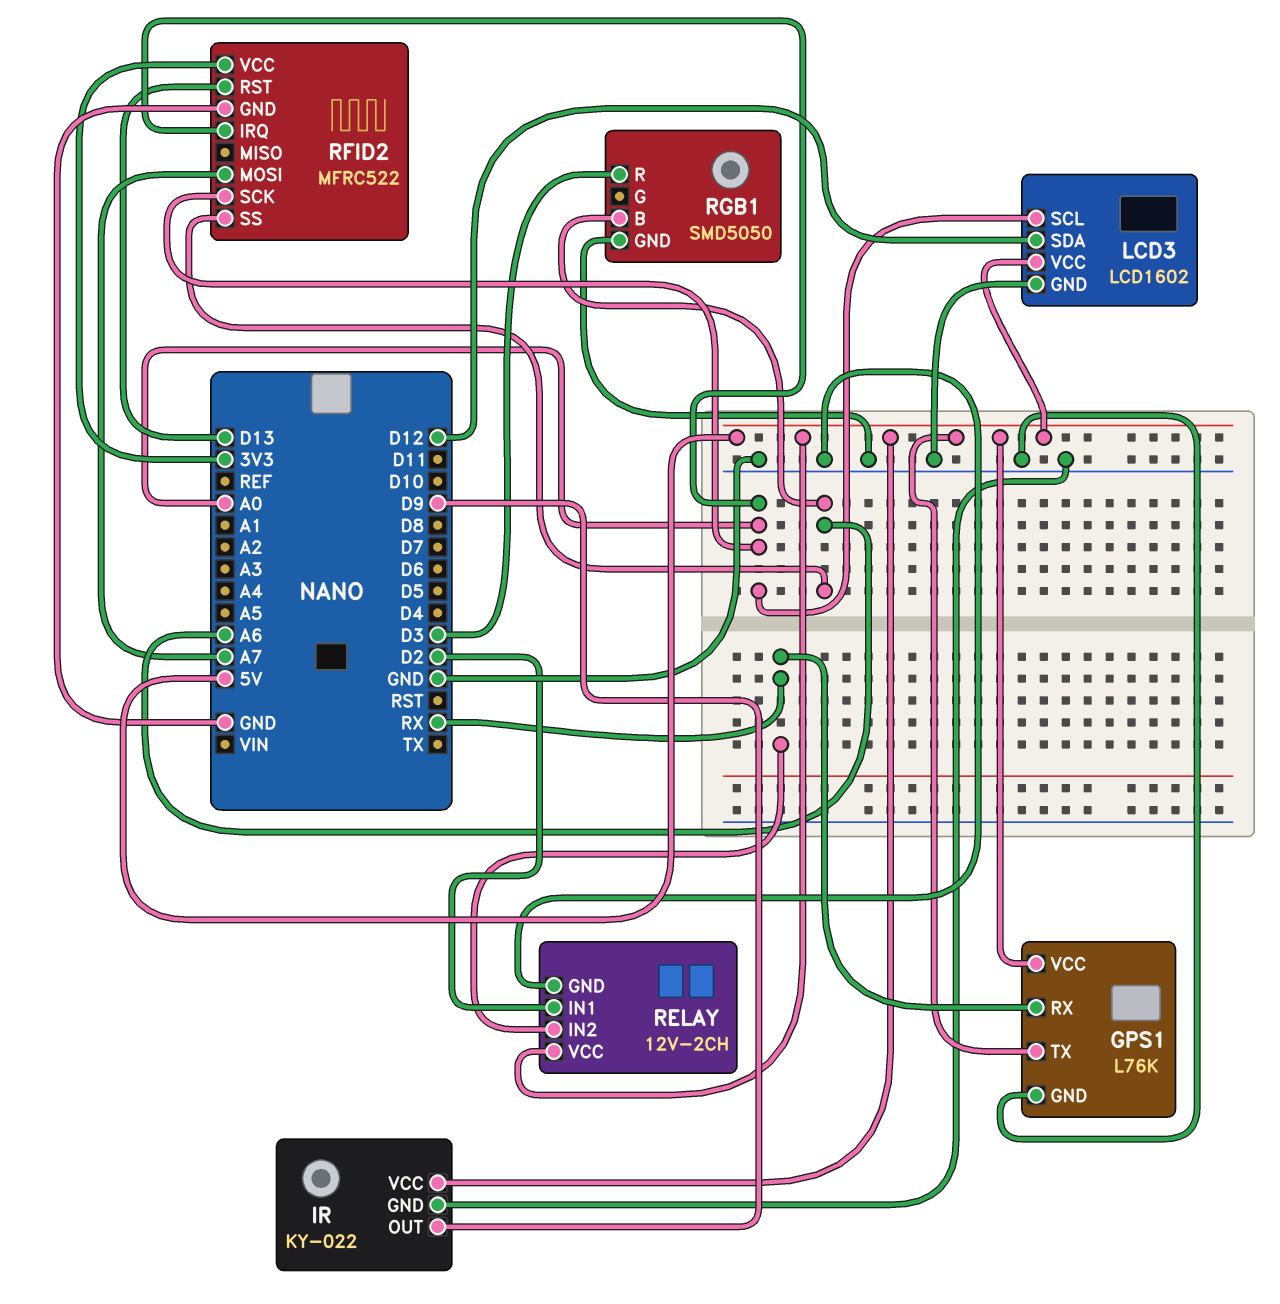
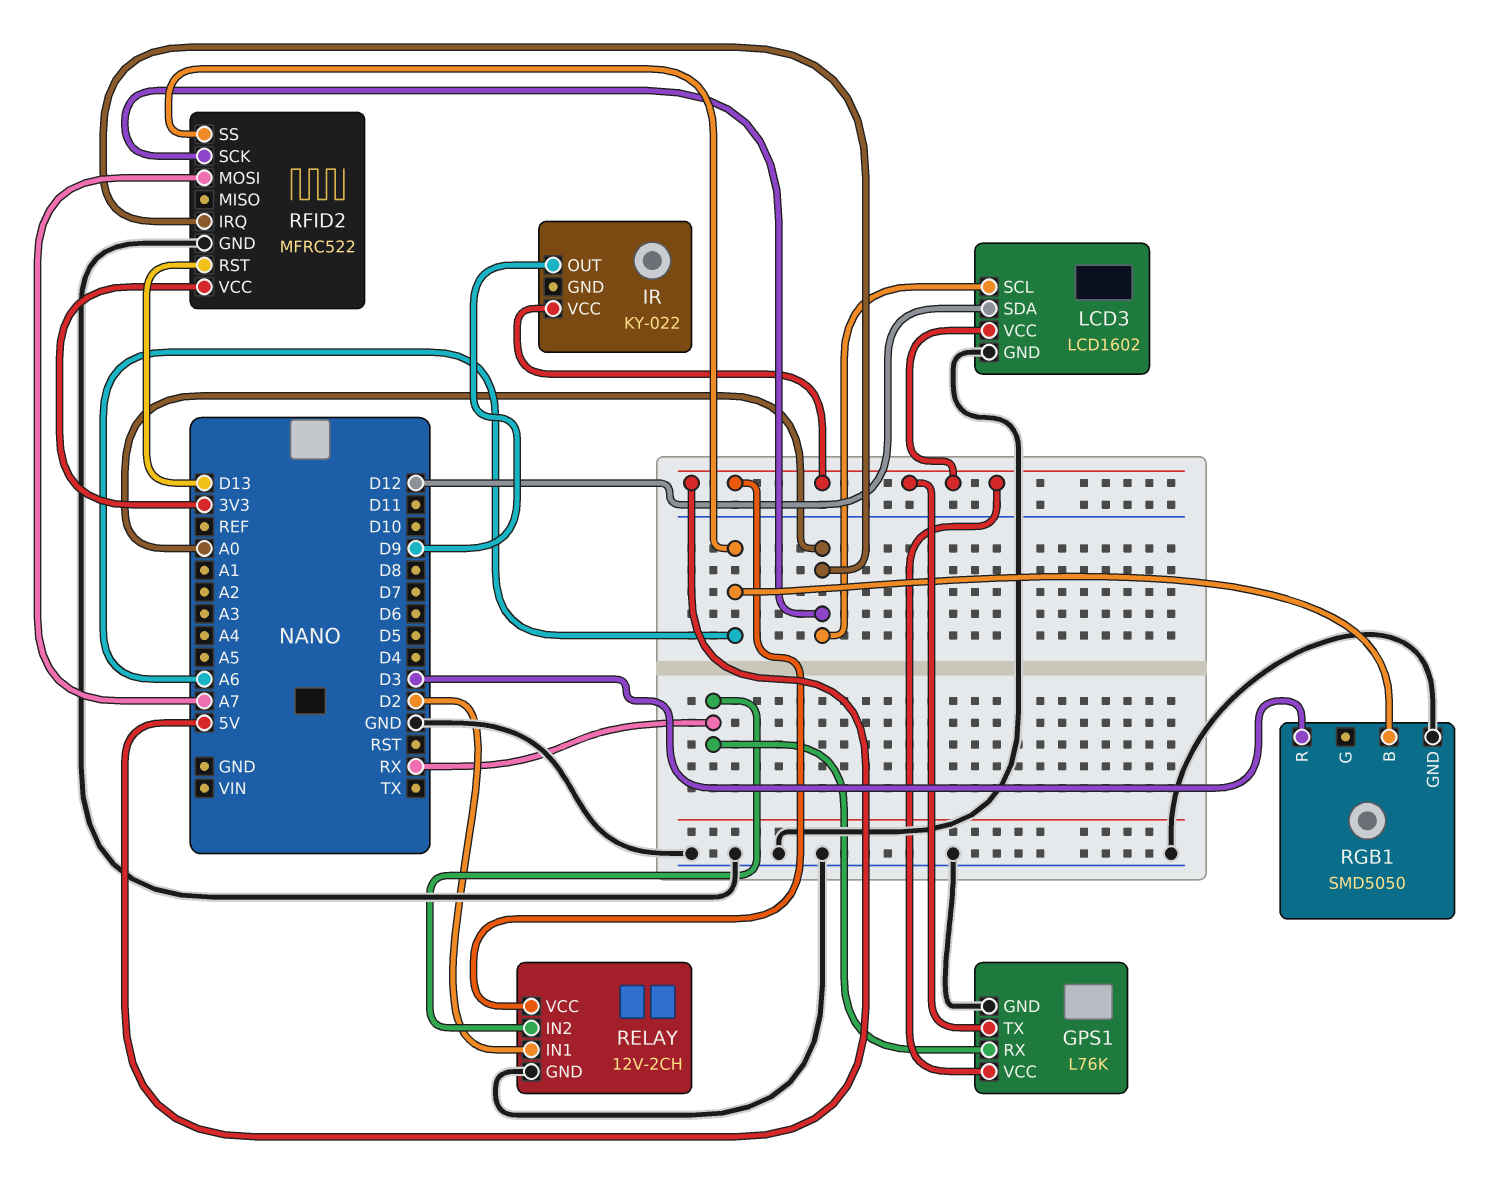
IR pin GND: GND -> none

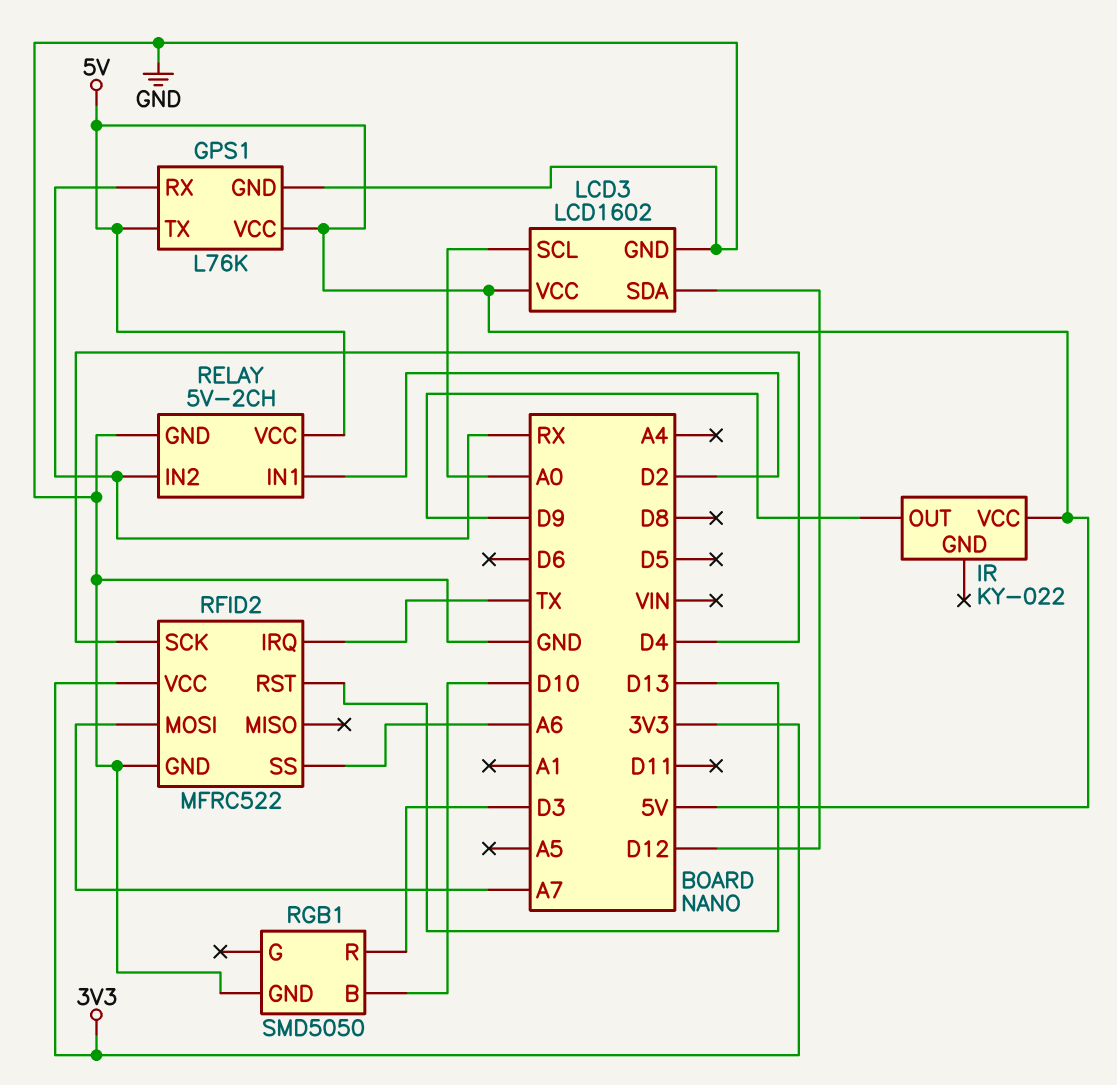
RELAY: 12V-2CH -> 5V-2CH
RFID2 pin IRQ: A0 -> TX
RFID2 pin SCK: A0 -> D4
RGB1 pin B: A6 -> D10

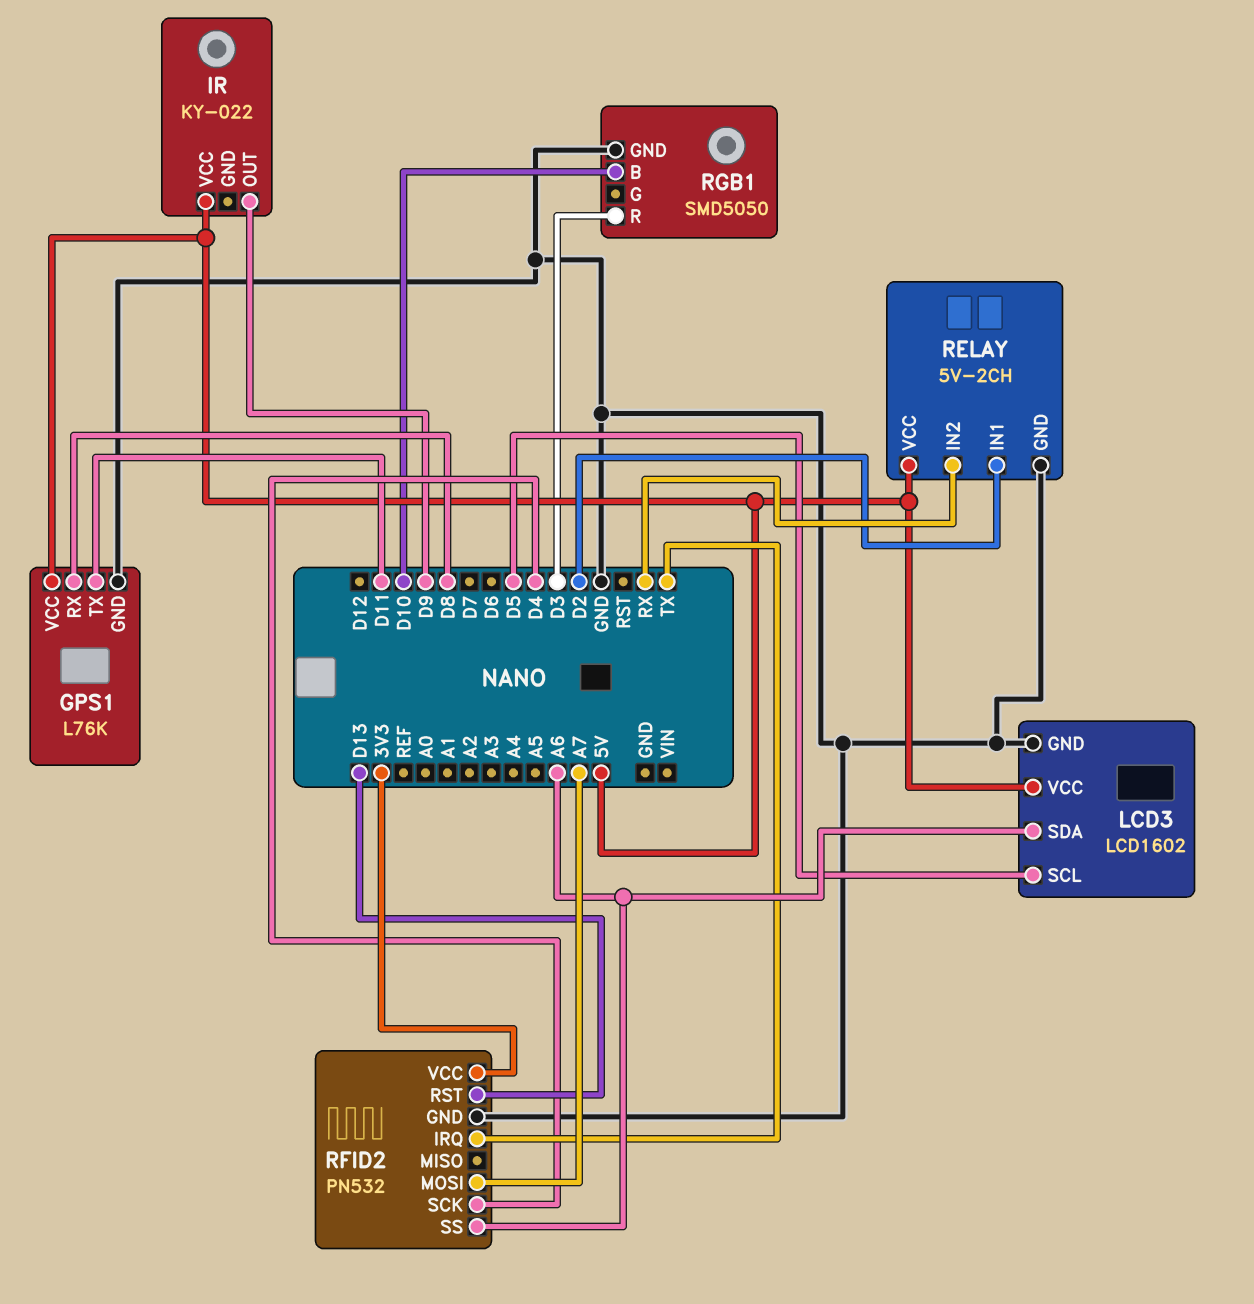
GPS1 pin RX: RX -> D8
GPS1 pin TX: 5V -> D11
LCD3 pin SCL: A0 -> D5
LCD3 pin SDA: D12 -> A6
RFID2: MFRC522 -> PN532

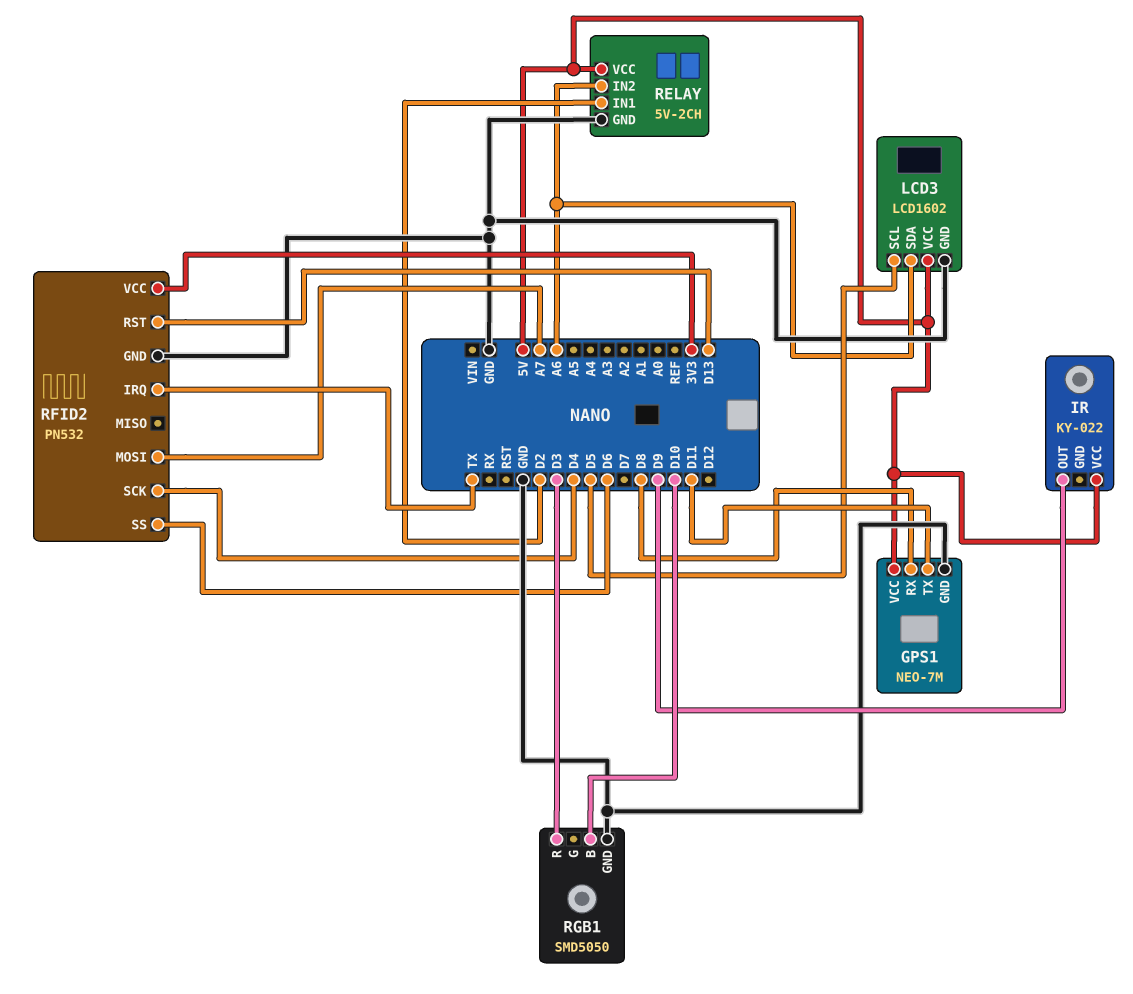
GPS1: L76K -> NEO-7M
RELAY pin IN2: RX -> A6
RFID2 pin SS: A6 -> D6

